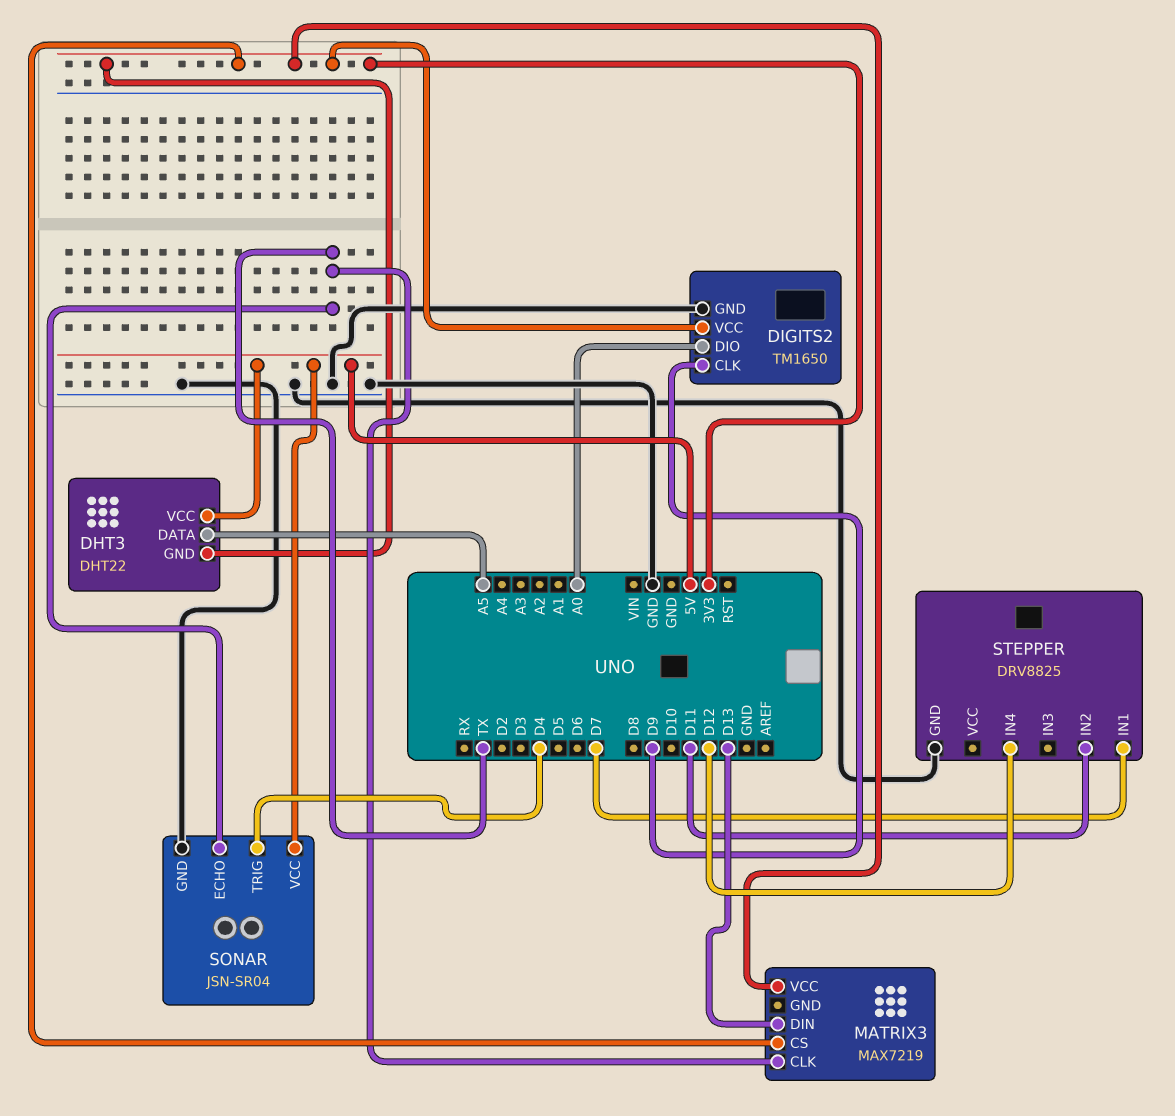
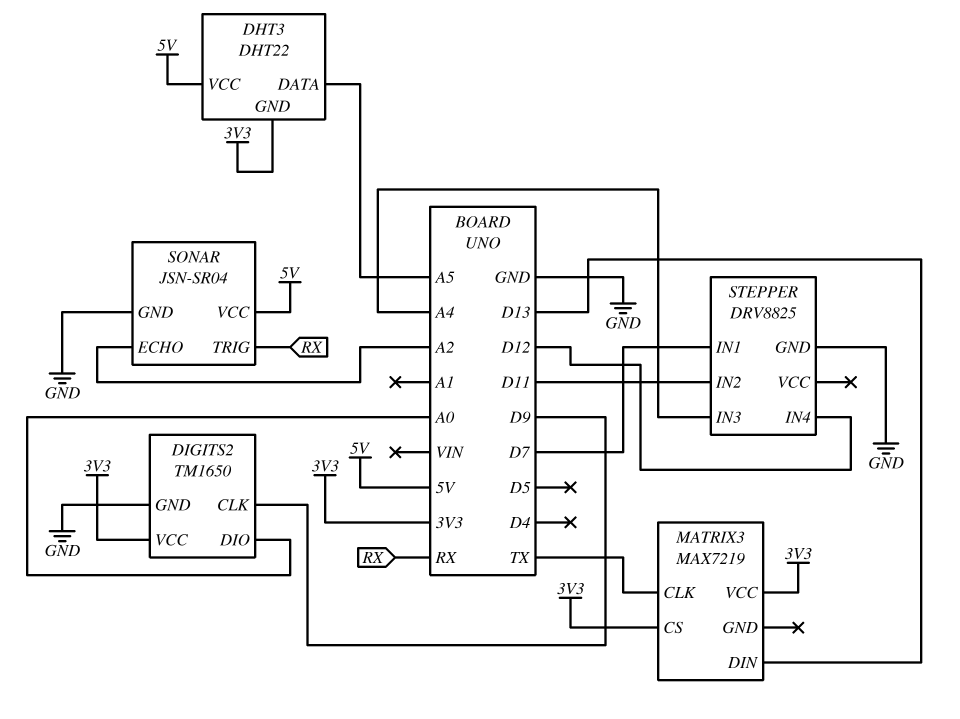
SONAR pin ECHO: TX -> A2
SONAR pin TRIG: D4 -> RX
STEPPER pin IN3: none -> A4

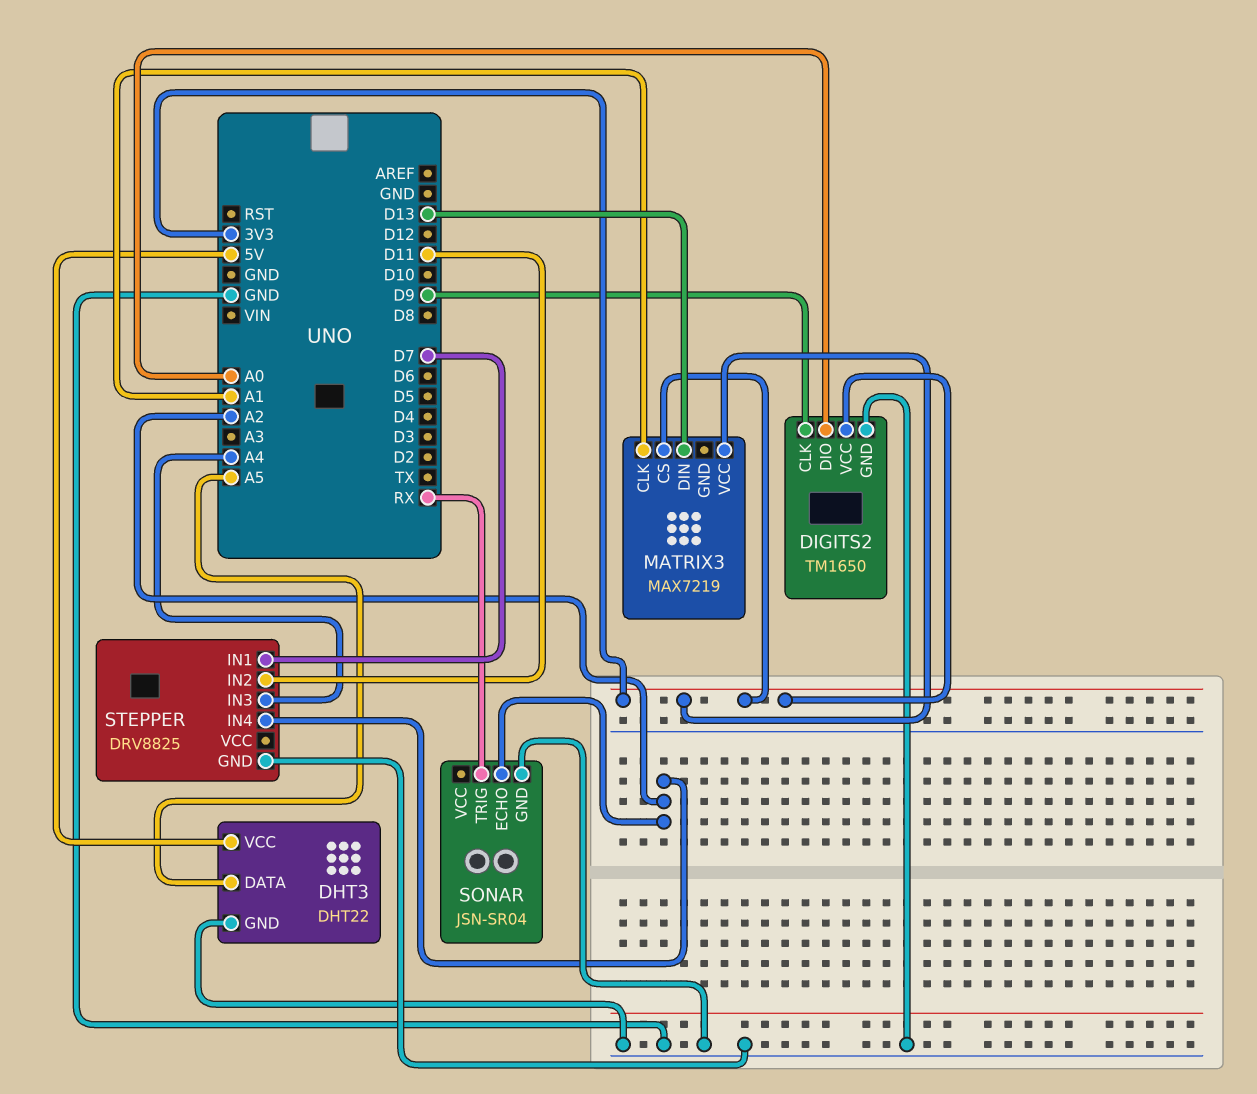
DHT3 pin GND: 3V3 -> GND
MATRIX3 pin CLK: TX -> A1
SONAR pin VCC: 5V -> none
STEPPER pin IN4: D12 -> A2

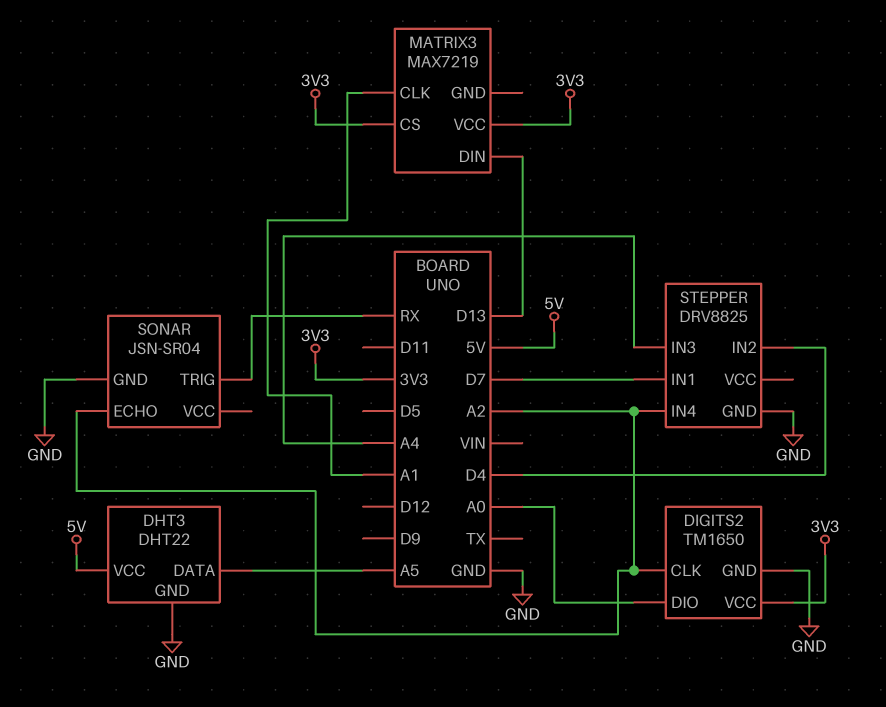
DIGITS2 pin CLK: D9 -> A2
STEPPER pin IN2: D11 -> D4

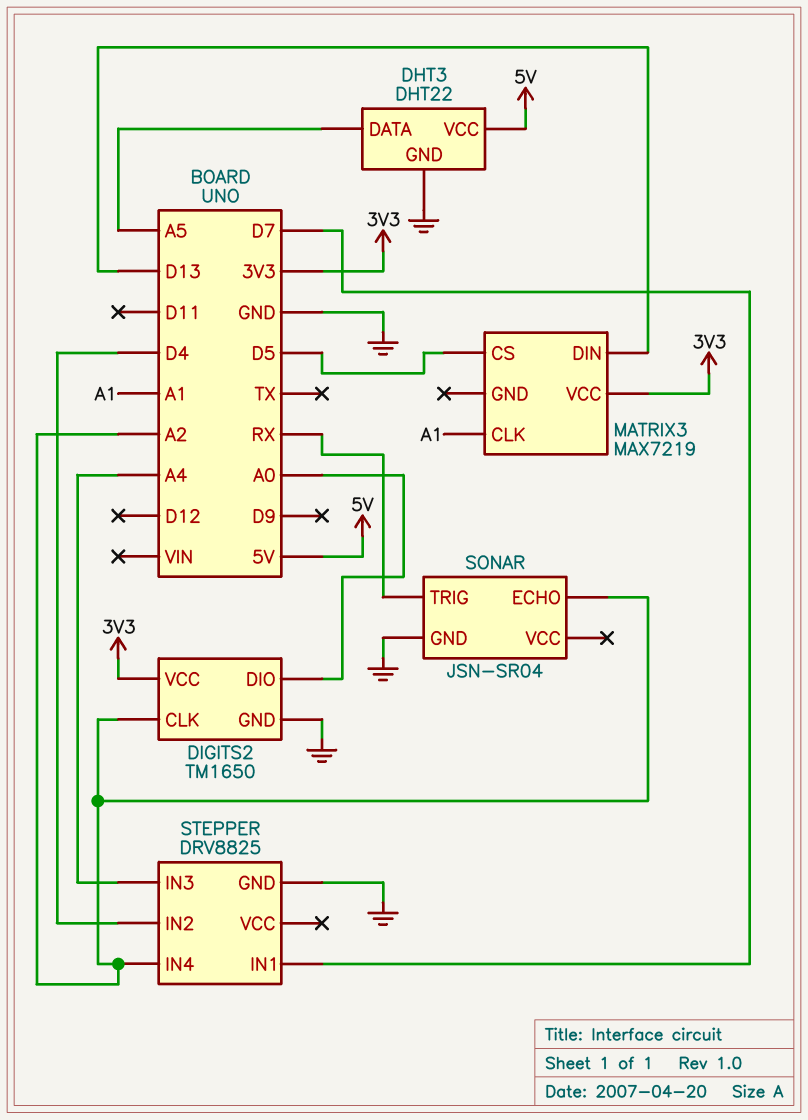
MATRIX3 pin CS: 3V3 -> D5

